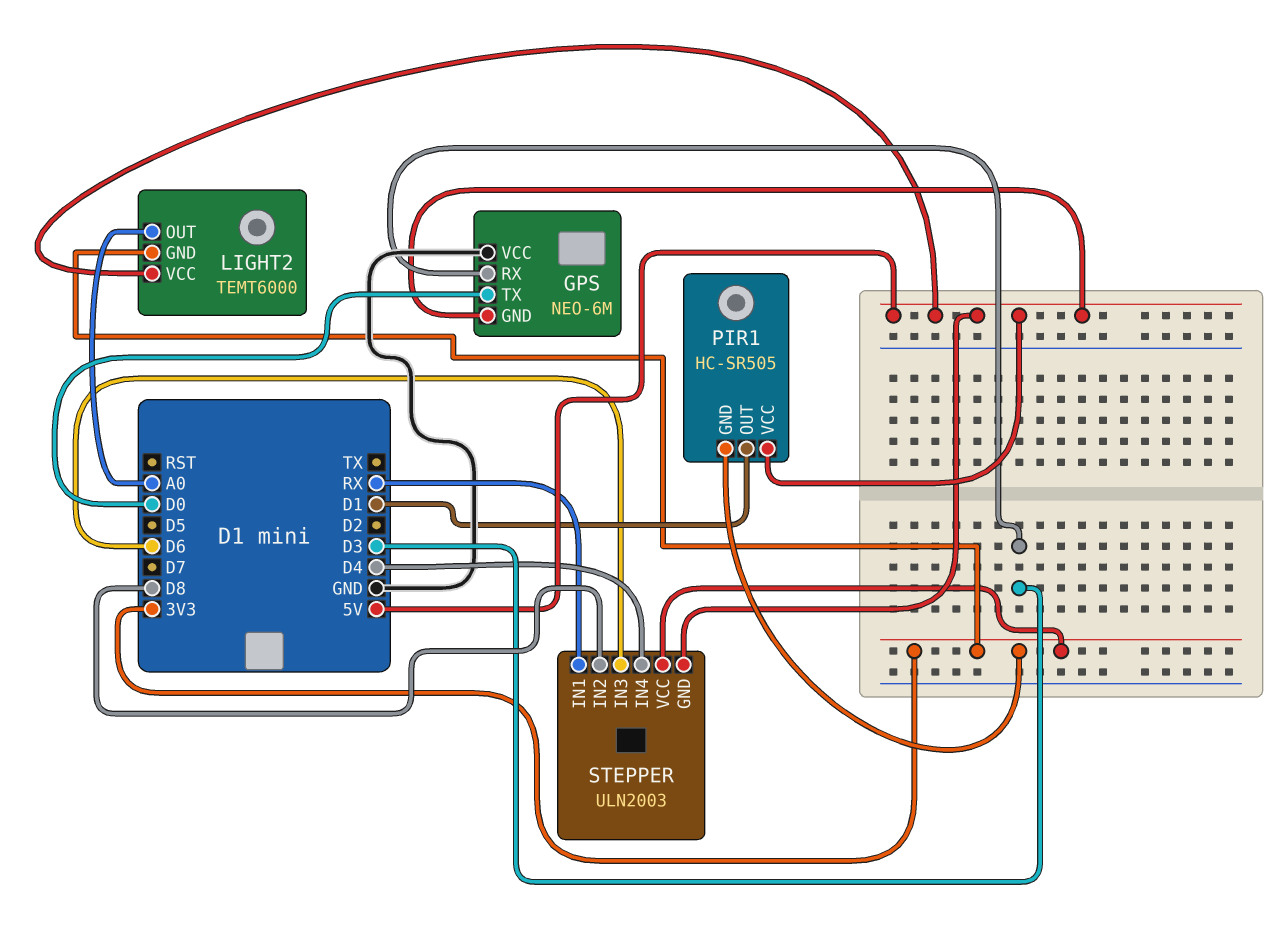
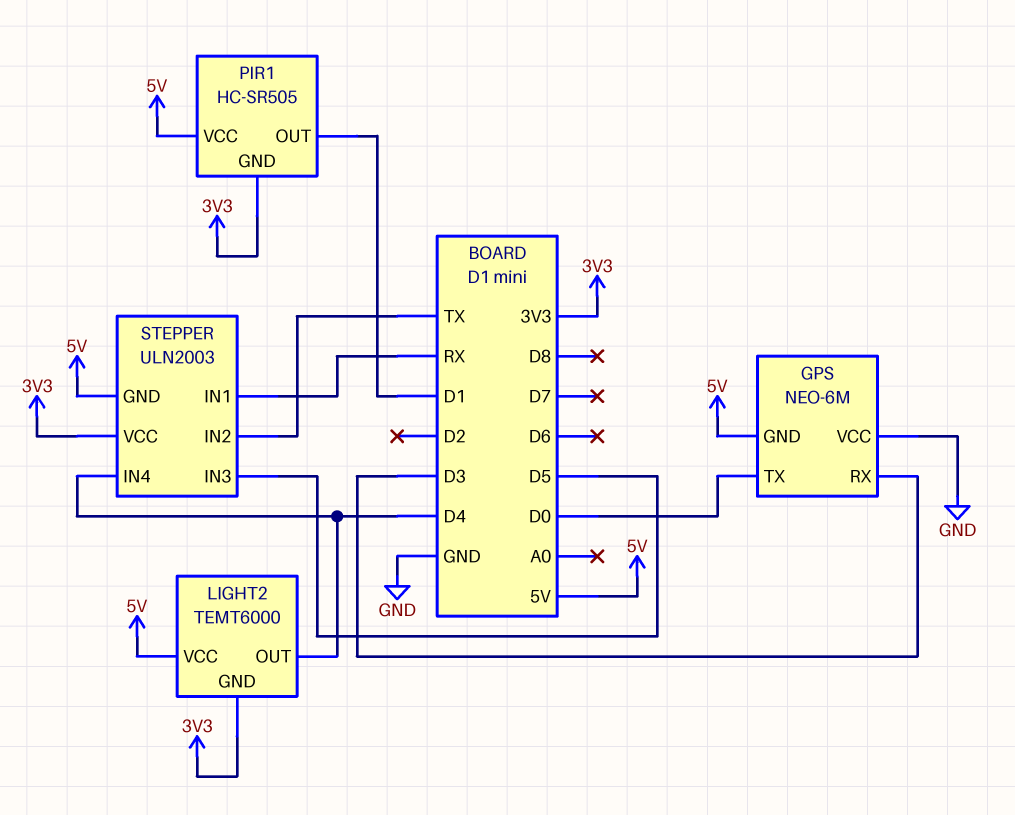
LIGHT2 pin OUT: A0 -> D4
STEPPER pin IN2: D8 -> TX
STEPPER pin IN3: D6 -> D5

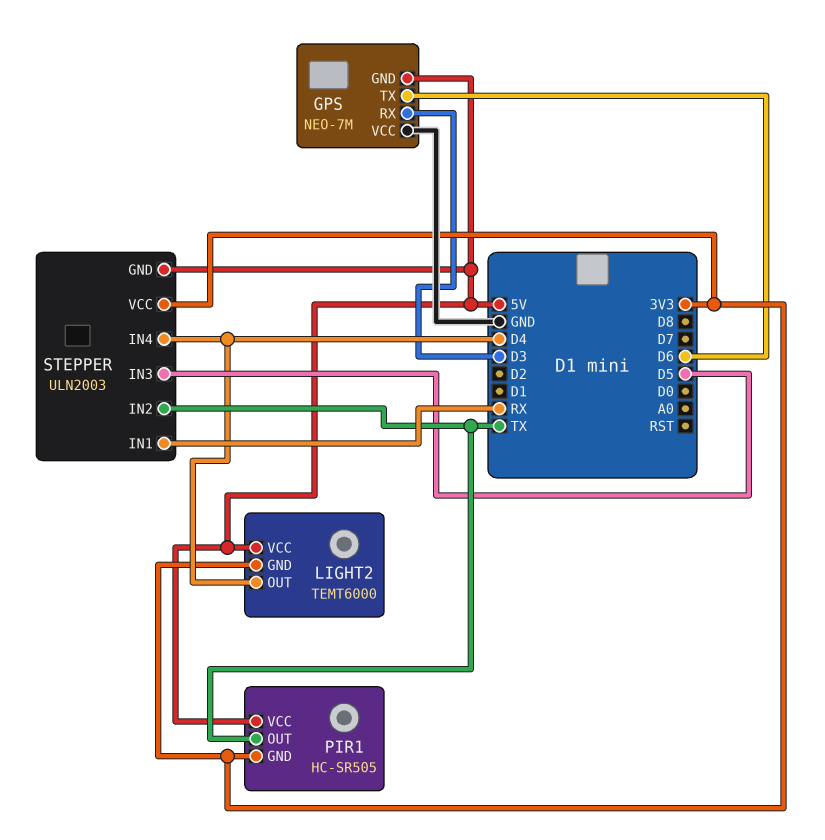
GPS: NEO-6M -> NEO-7M
GPS pin TX: D0 -> D6
PIR1 pin OUT: D1 -> TX

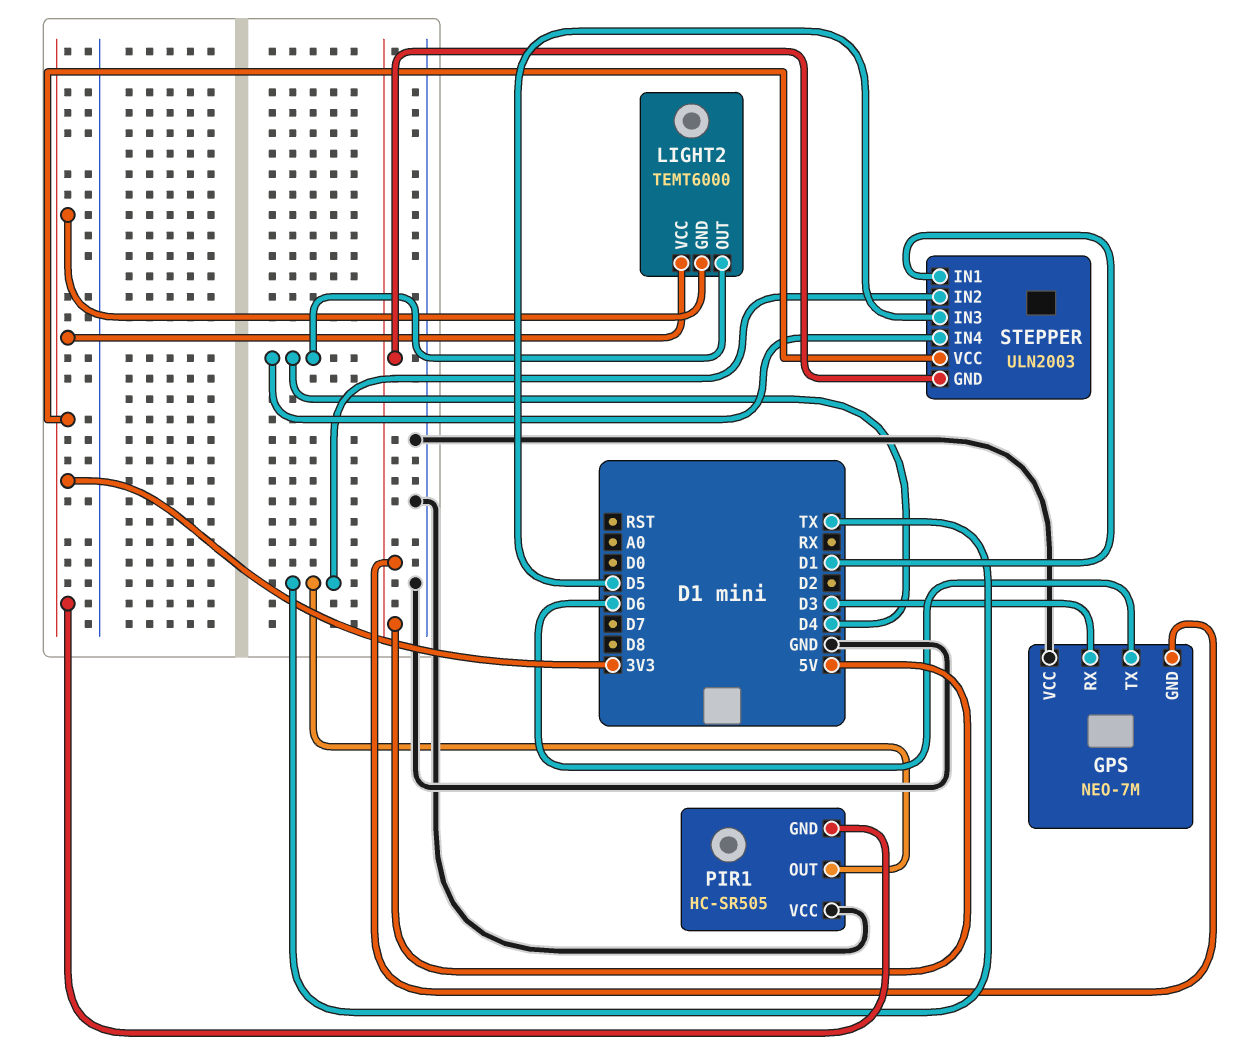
LIGHT2 pin VCC: 5V -> 3V3
PIR1 pin VCC: 5V -> GND
STEPPER pin IN1: RX -> D1

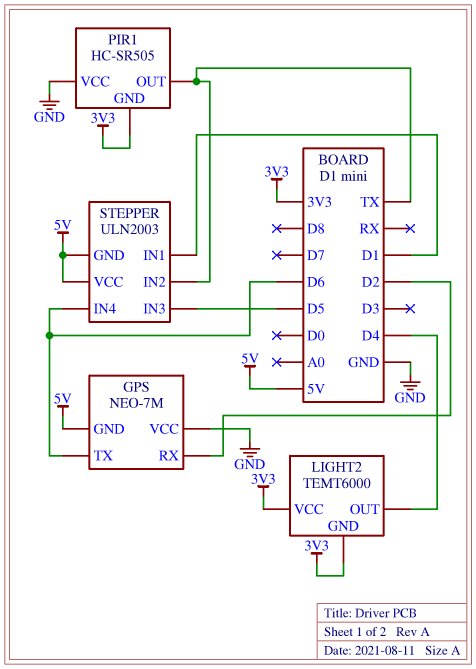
GPS pin RX: D3 -> D2
STEPPER pin IN4: D4 -> D6
STEPPER pin VCC: 3V3 -> 5V

